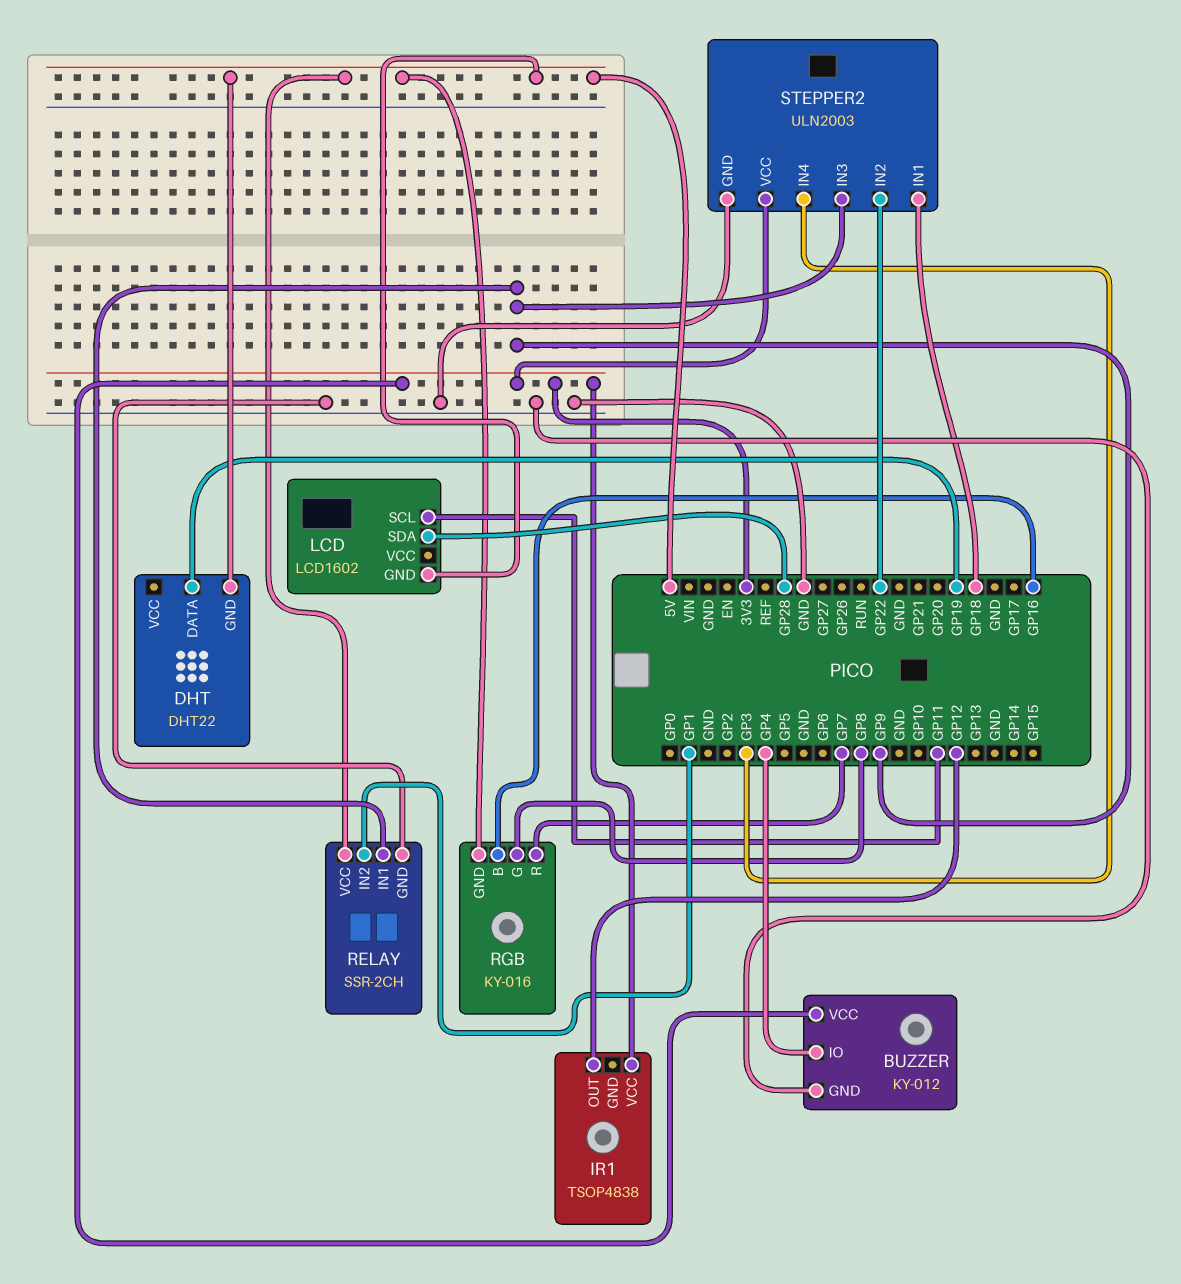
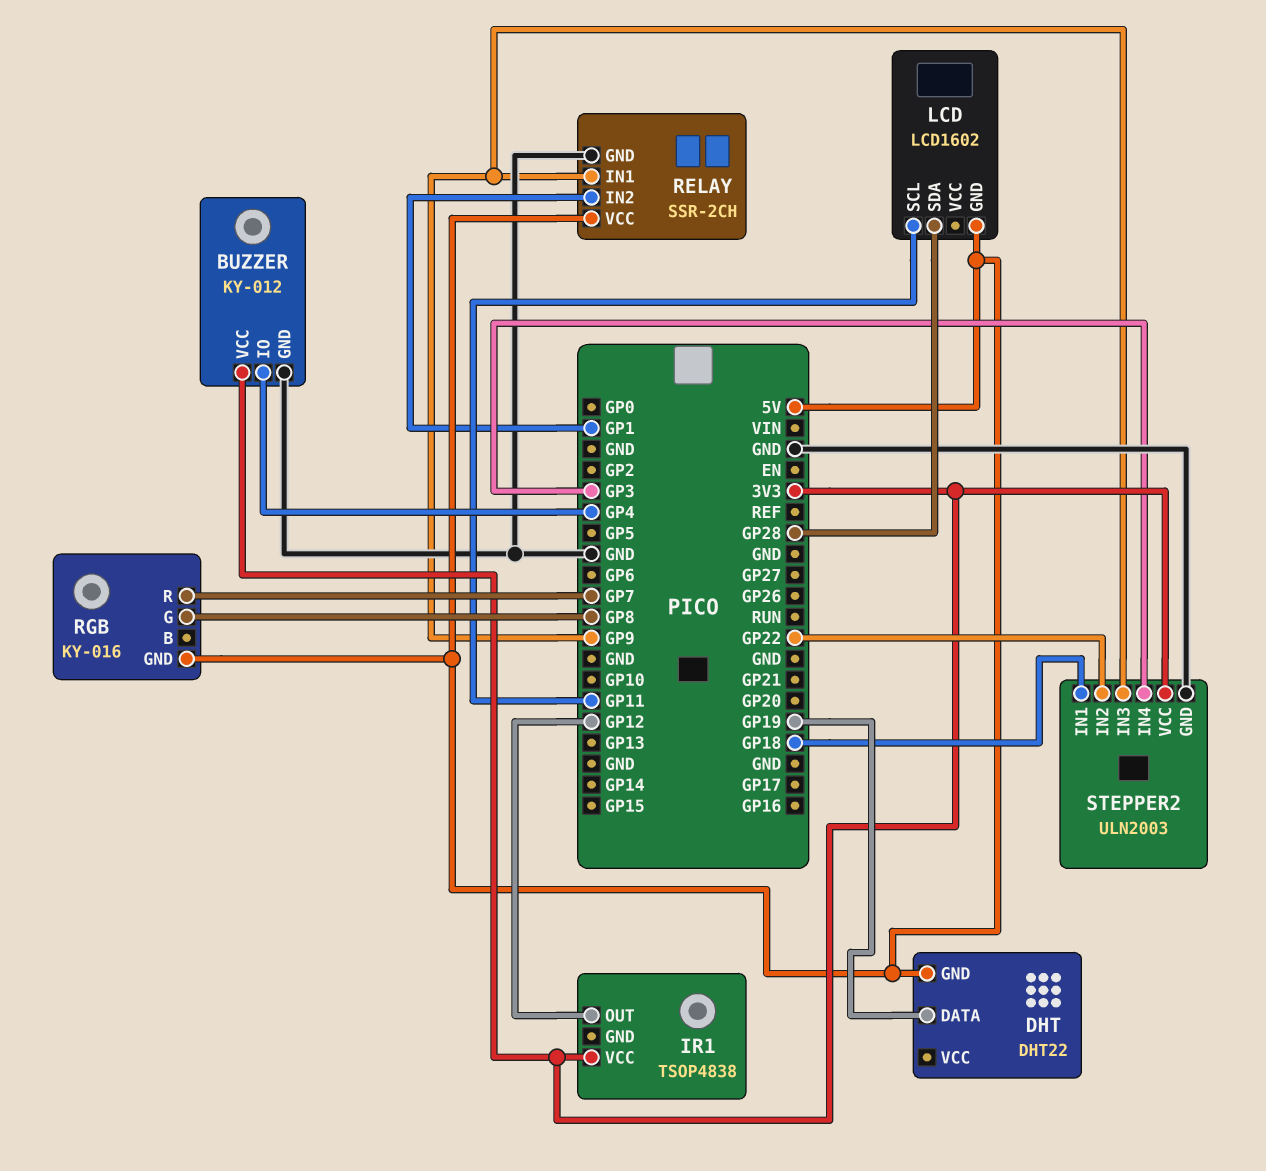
RGB pin B: GP16 -> none

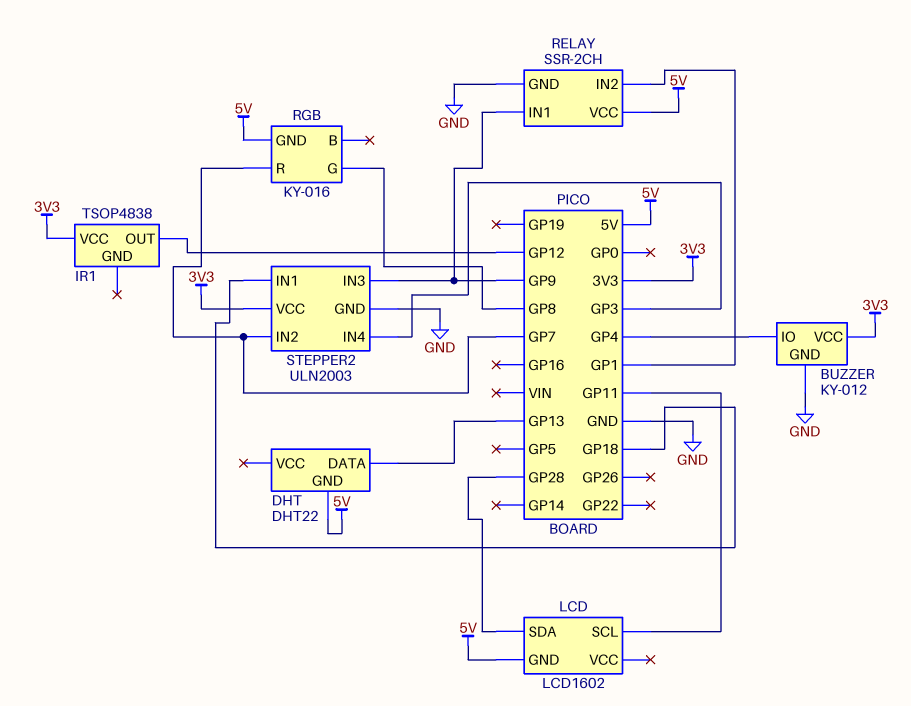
DHT pin DATA: GP19 -> GP13
STEPPER2 pin IN2: GP22 -> GP7

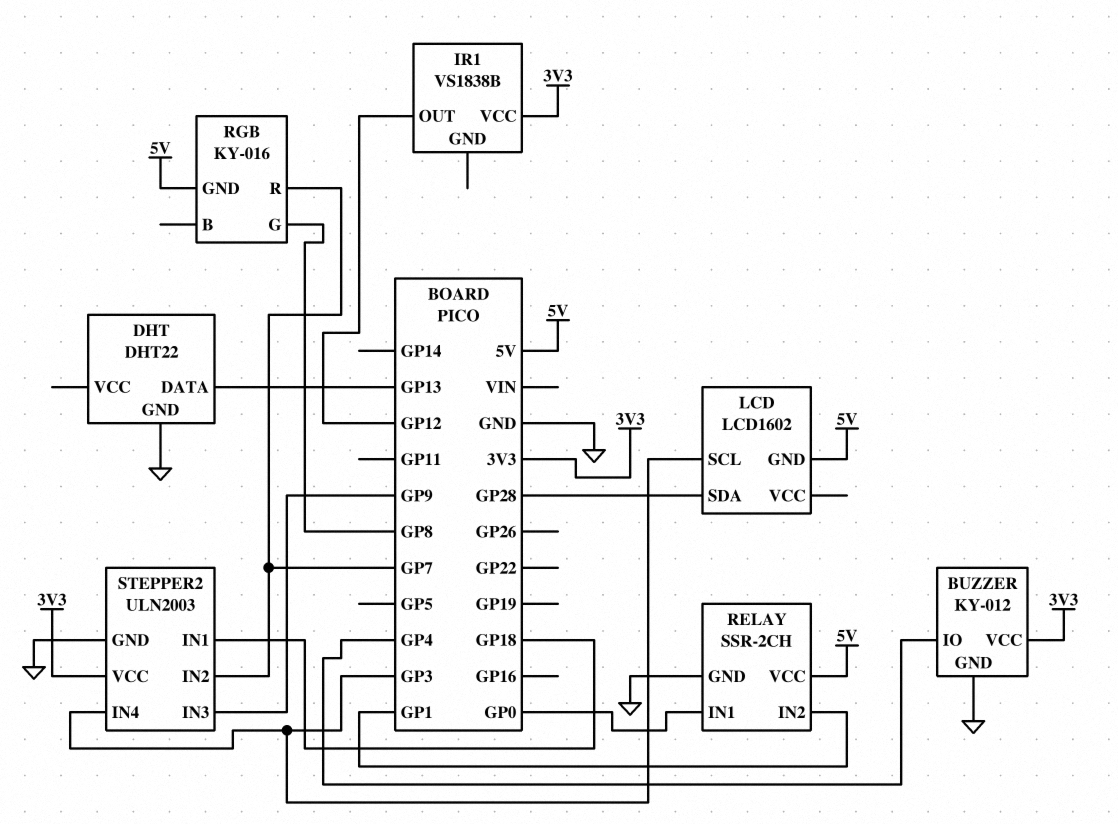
DHT pin GND: 5V -> GND
IR1: TSOP4838 -> VS1838B
LCD pin SCL: GP11 -> GP3
RELAY pin IN1: GP9 -> GP0

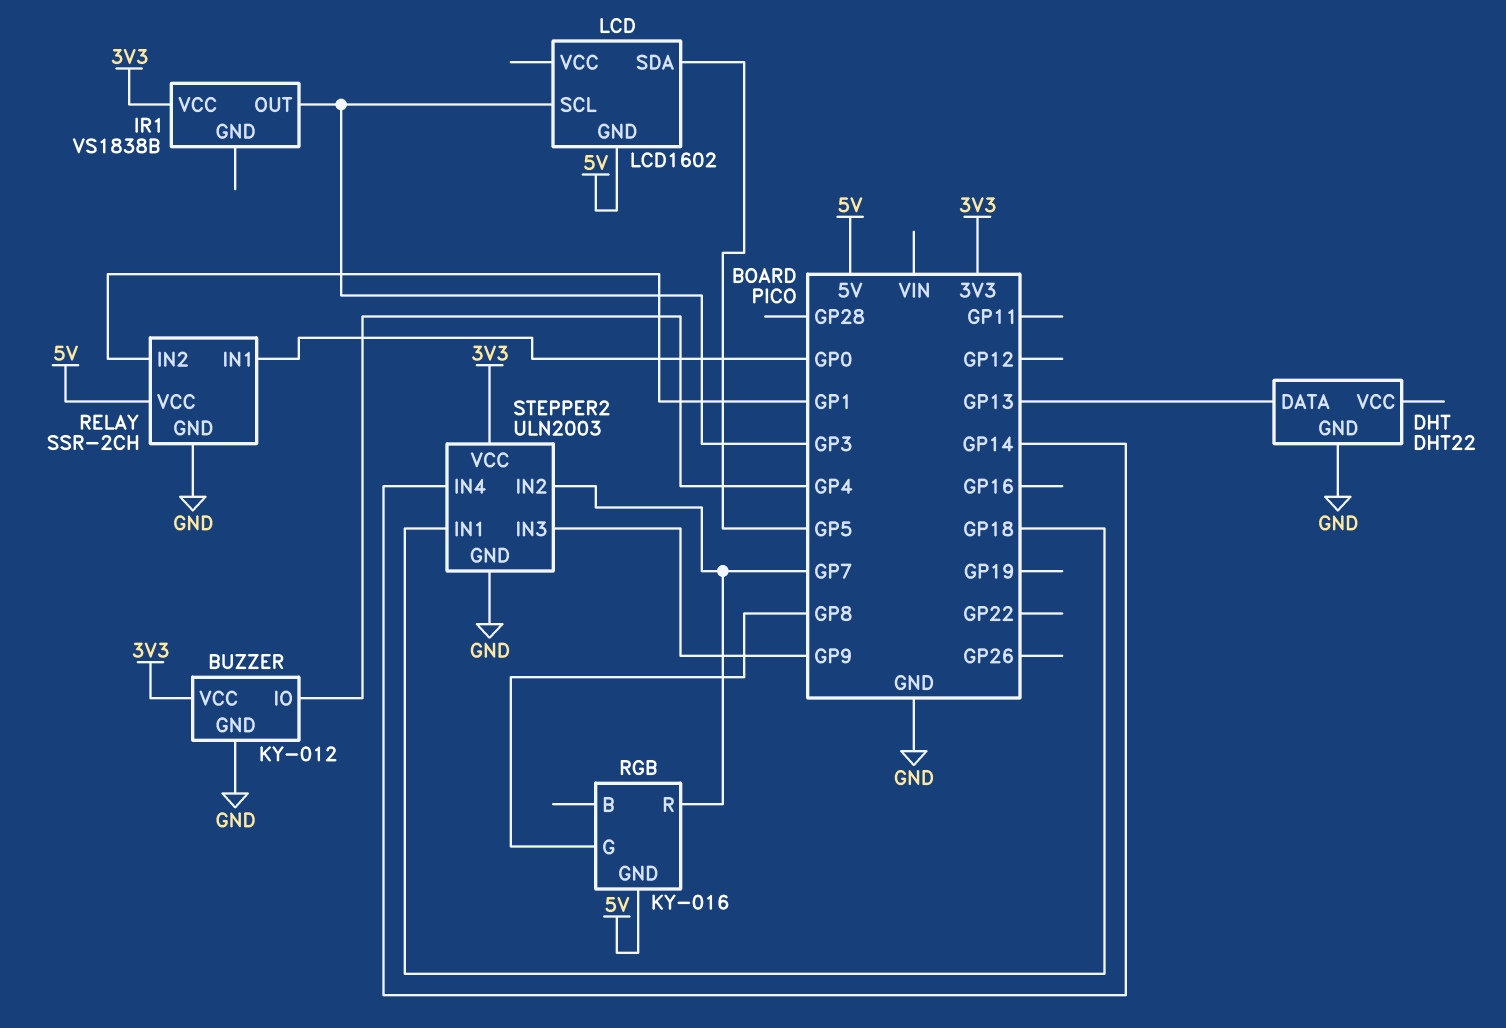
IR1 pin OUT: GP12 -> GP3
LCD pin SDA: GP28 -> GP5
STEPPER2 pin IN4: GP3 -> GP14

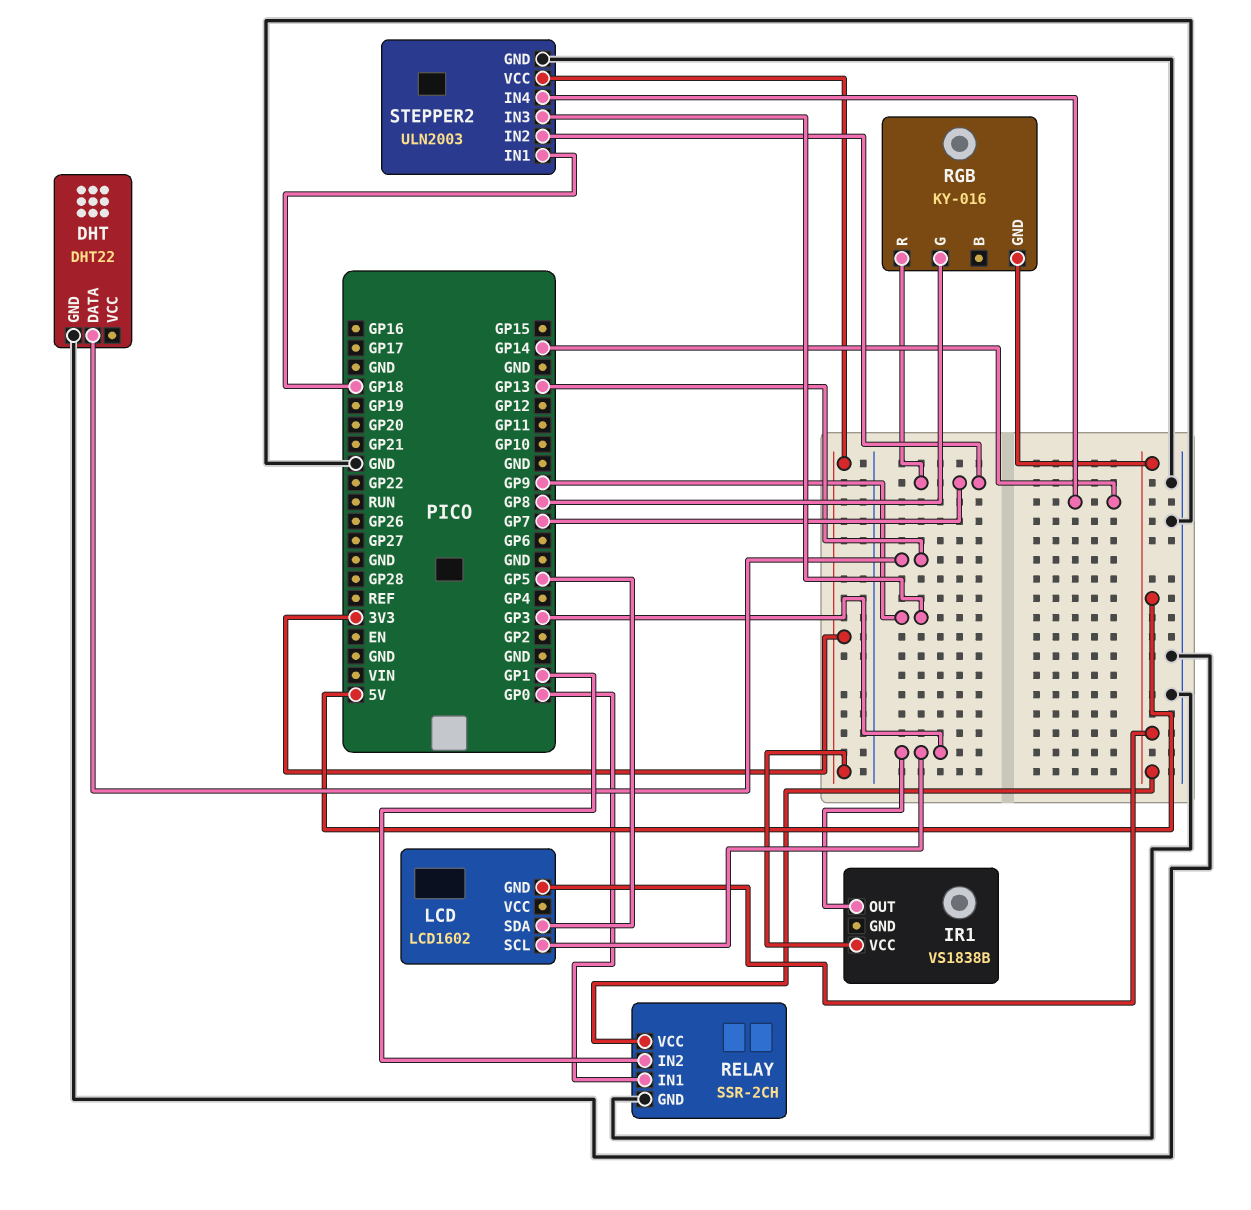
BUZZER: KY-012 -> none
BUZZER pin GND: GND -> none
BUZZER pin IO: GP4 -> none
BUZZER pin VCC: 3V3 -> none

